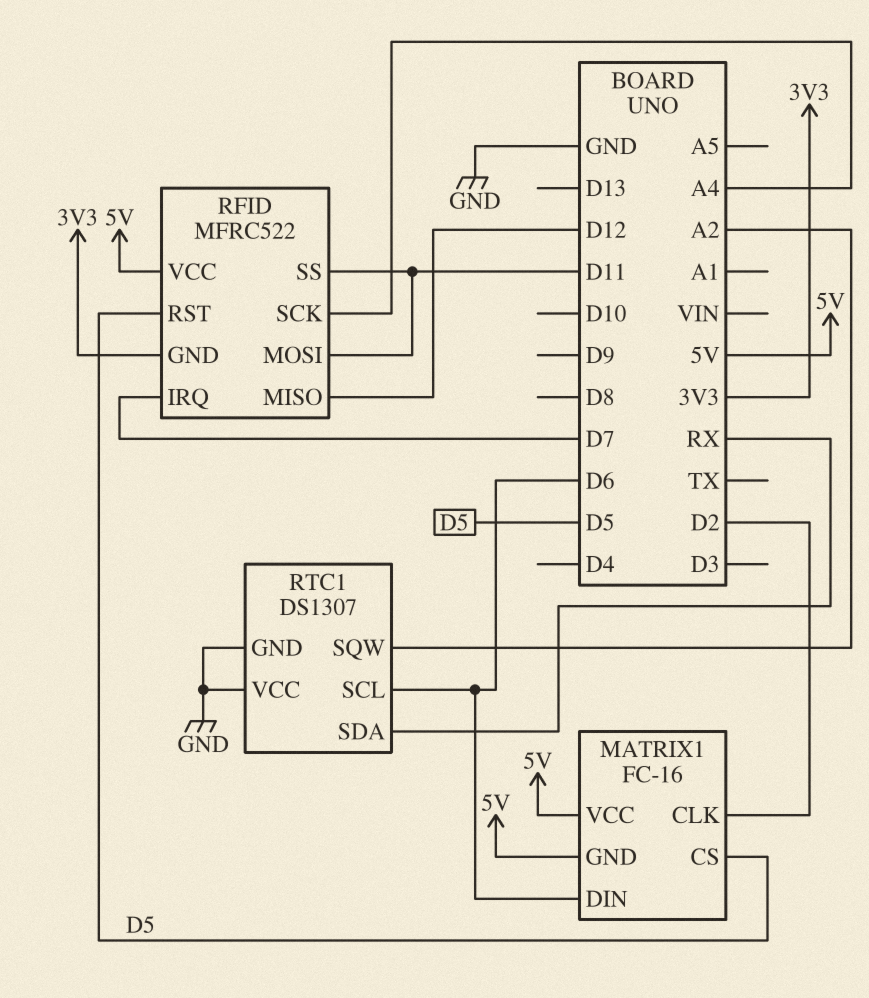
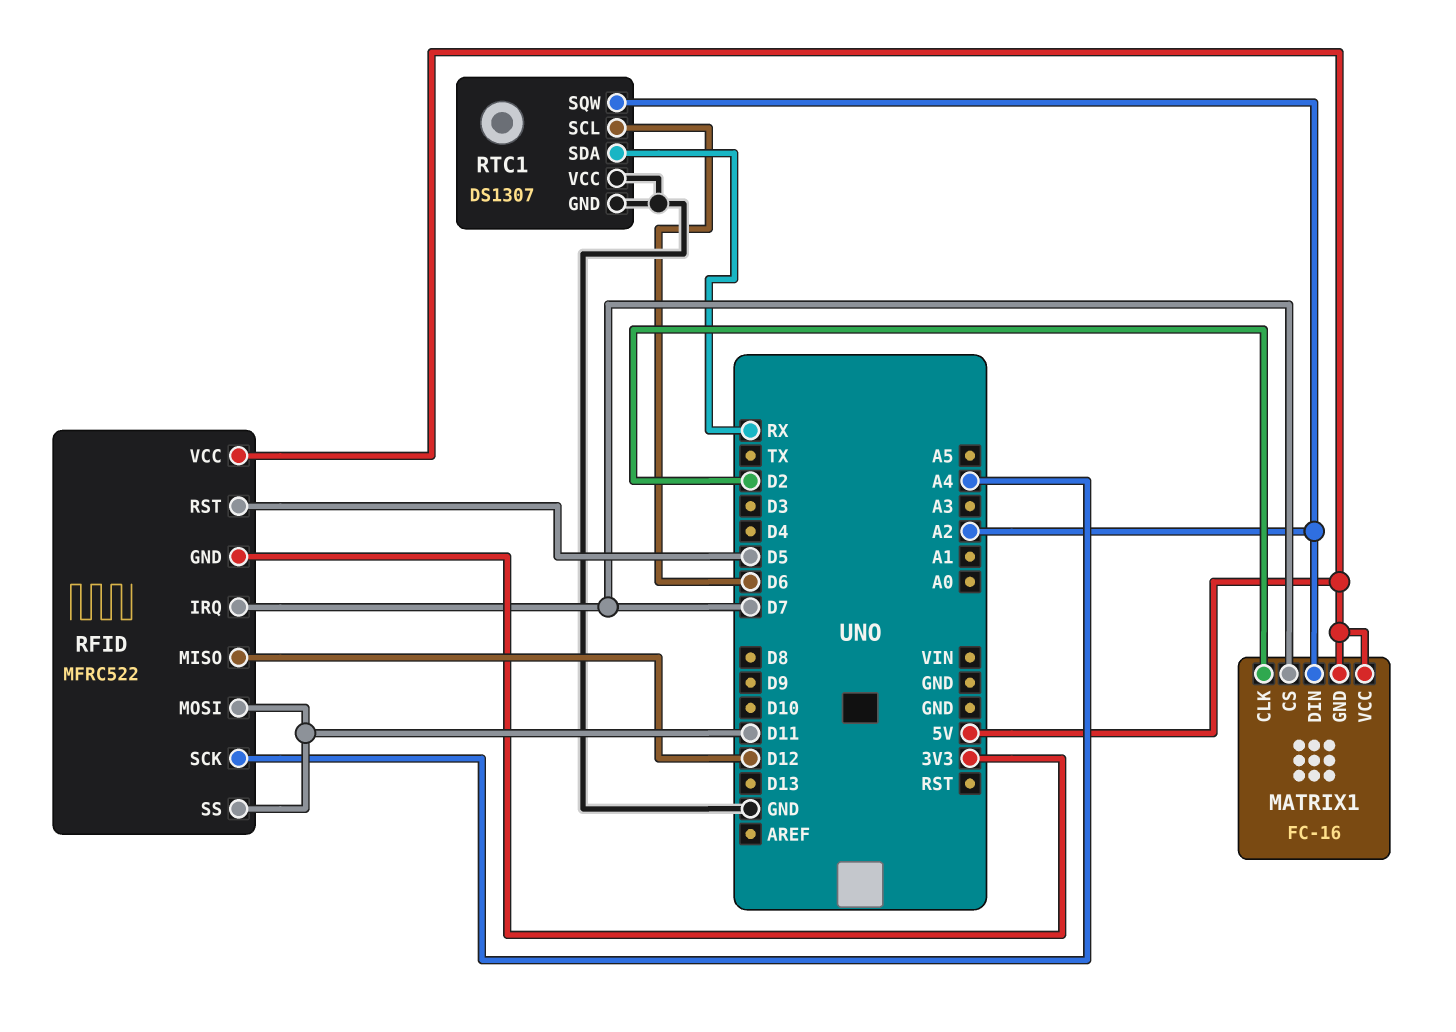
MATRIX1 pin CS: D5 -> D7
MATRIX1 pin DIN: D6 -> A2

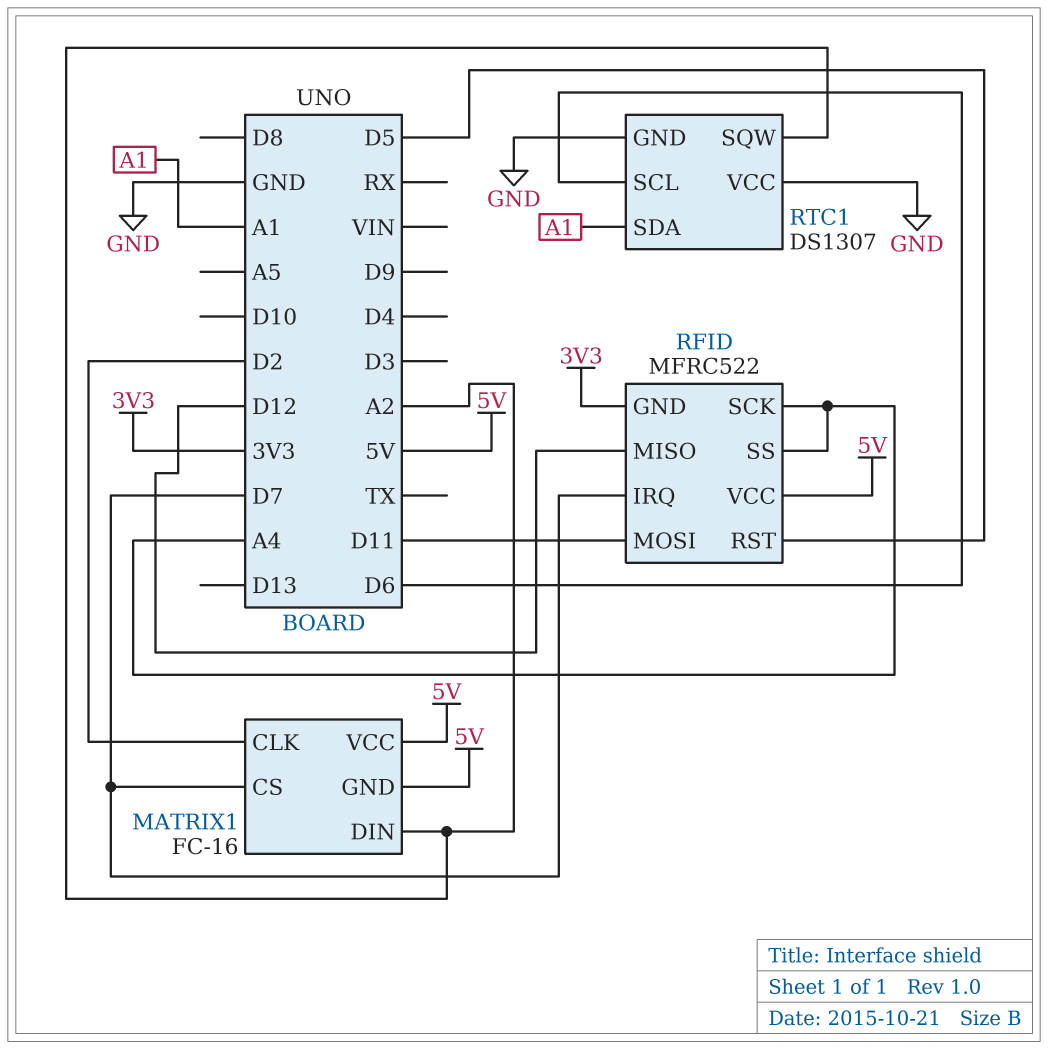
RFID pin SS: D11 -> A4
RTC1 pin SDA: RX -> A1

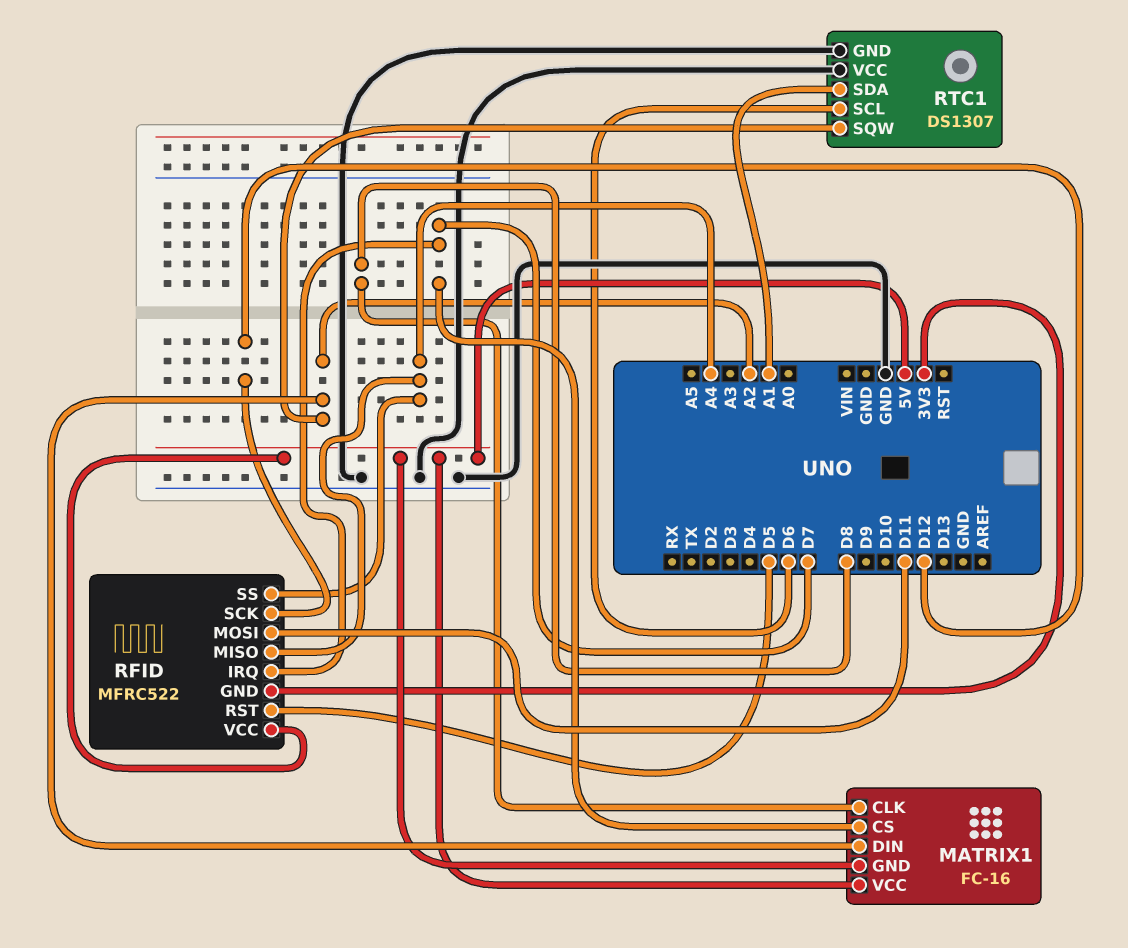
MATRIX1 pin CLK: D2 -> D8
RFID pin MISO: D12 -> A4
RFID pin SCK: A4 -> D12

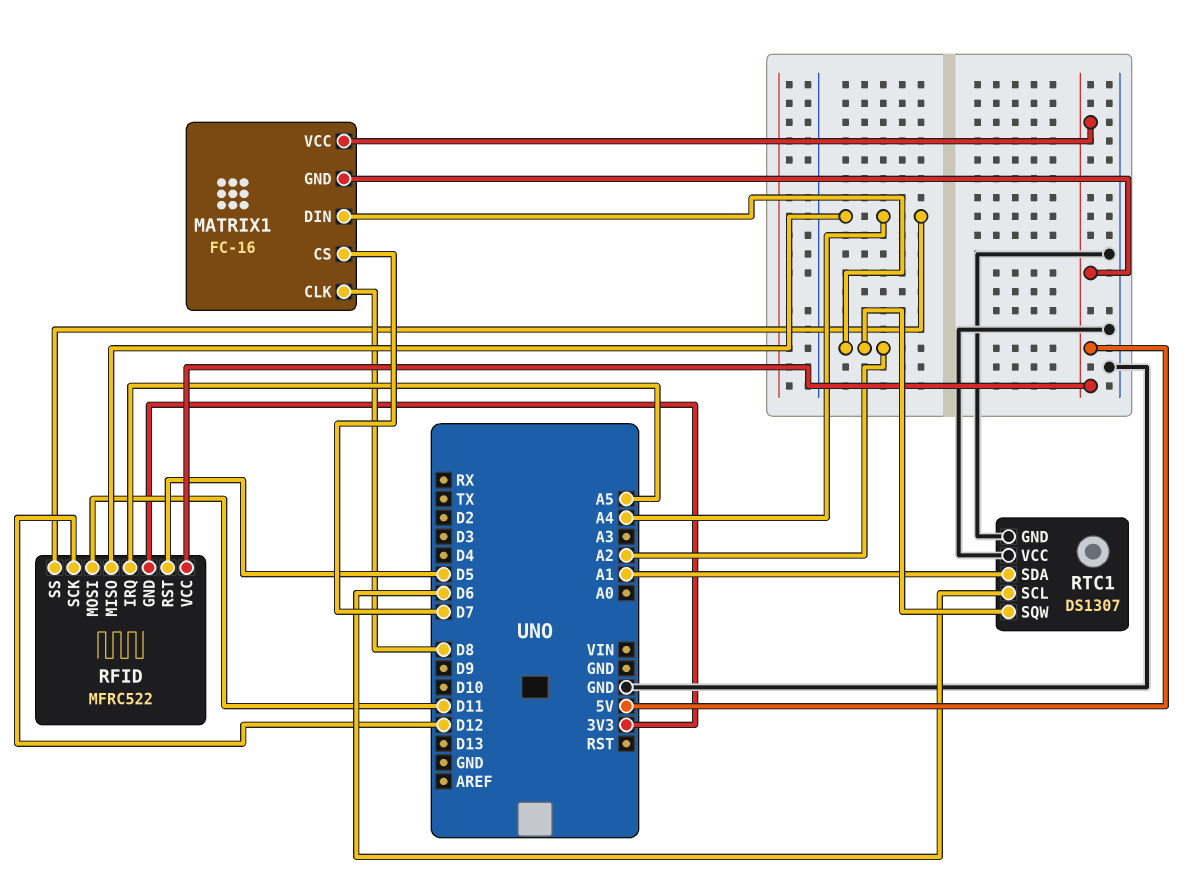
RFID pin IRQ: D7 -> A5

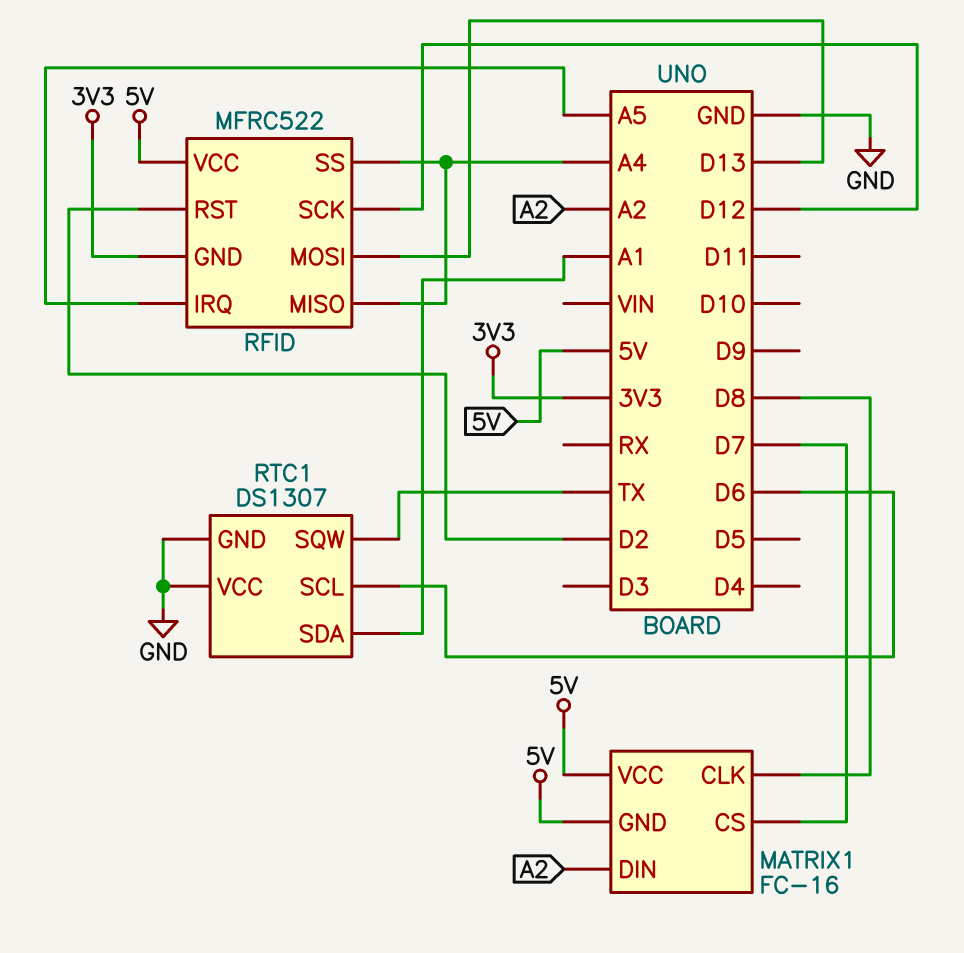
RFID pin MOSI: D11 -> D13
RFID pin RST: D5 -> D2
RTC1 pin SQW: A2 -> TX

